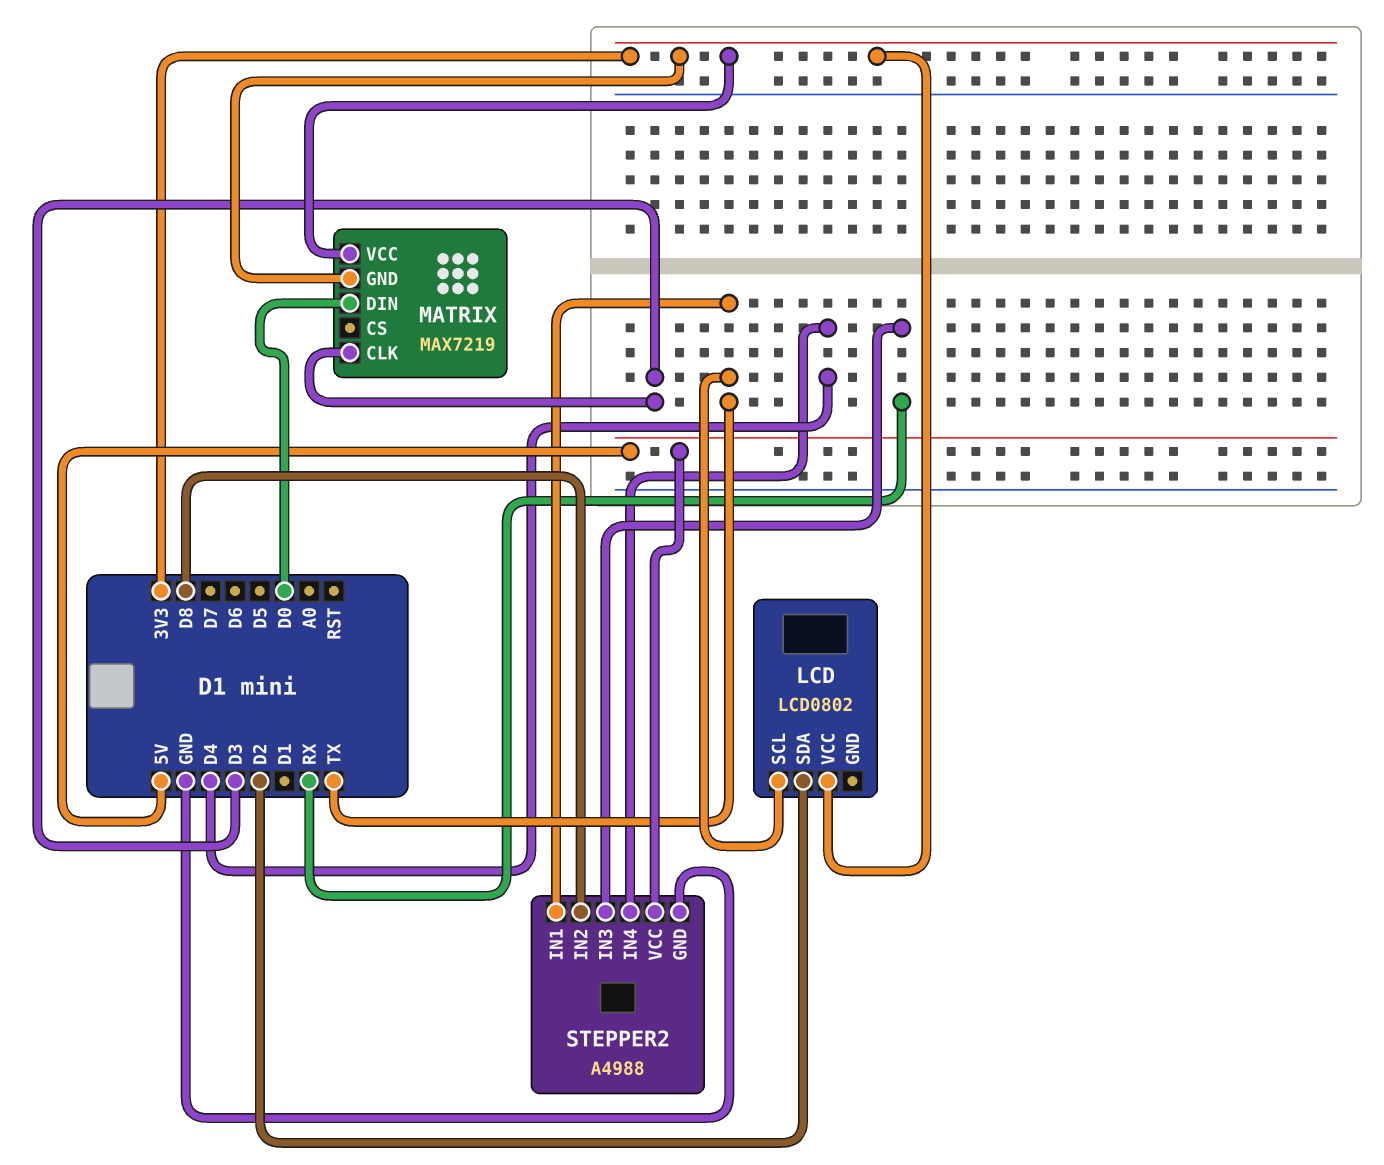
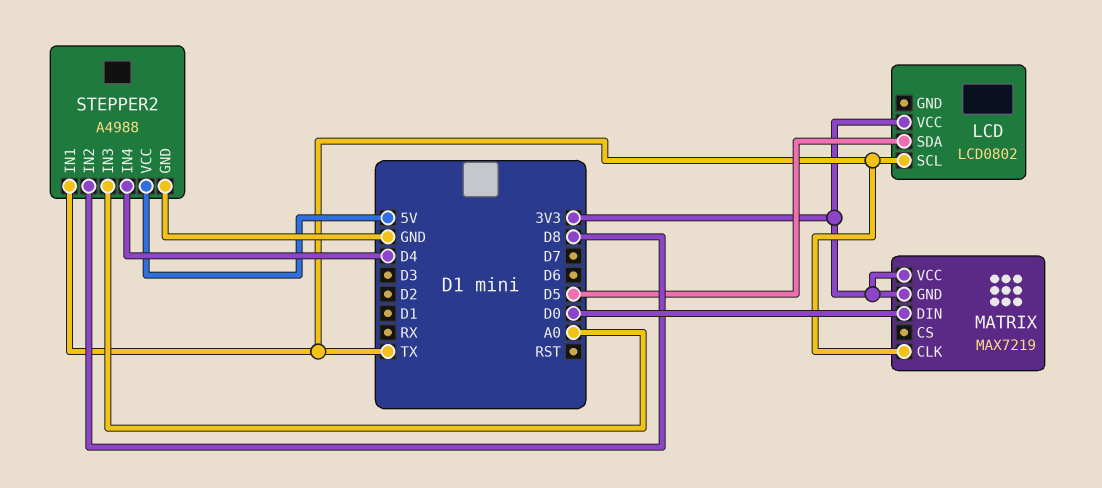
LCD pin SDA: D2 -> D5
MATRIX pin CLK: D3 -> TX
STEPPER2 pin IN3: RX -> A0

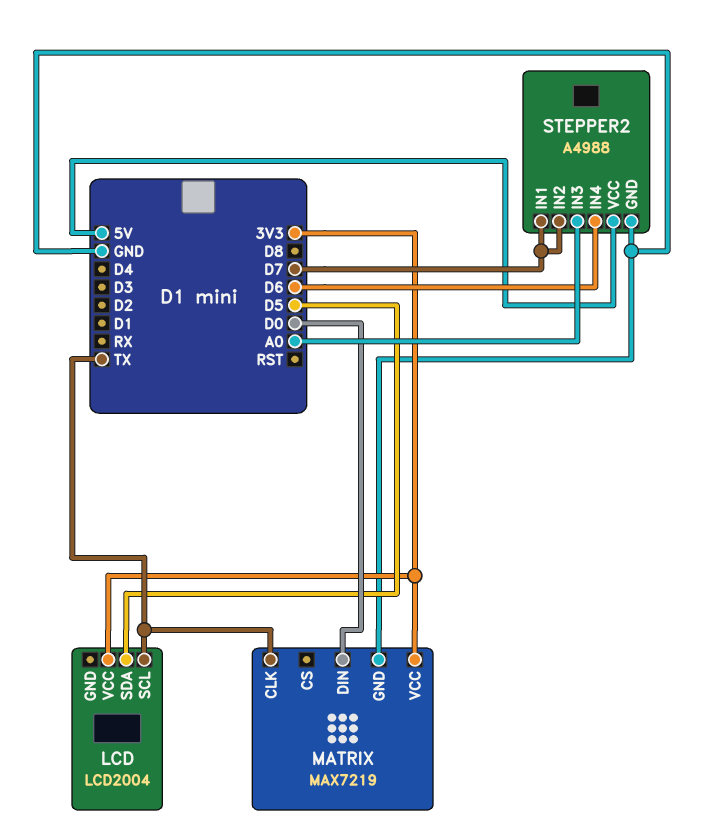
LCD: LCD0802 -> LCD2004
MATRIX pin GND: 3V3 -> GND
STEPPER2 pin IN1: TX -> D7
STEPPER2 pin IN2: D8 -> D7
STEPPER2 pin IN4: D4 -> D6

